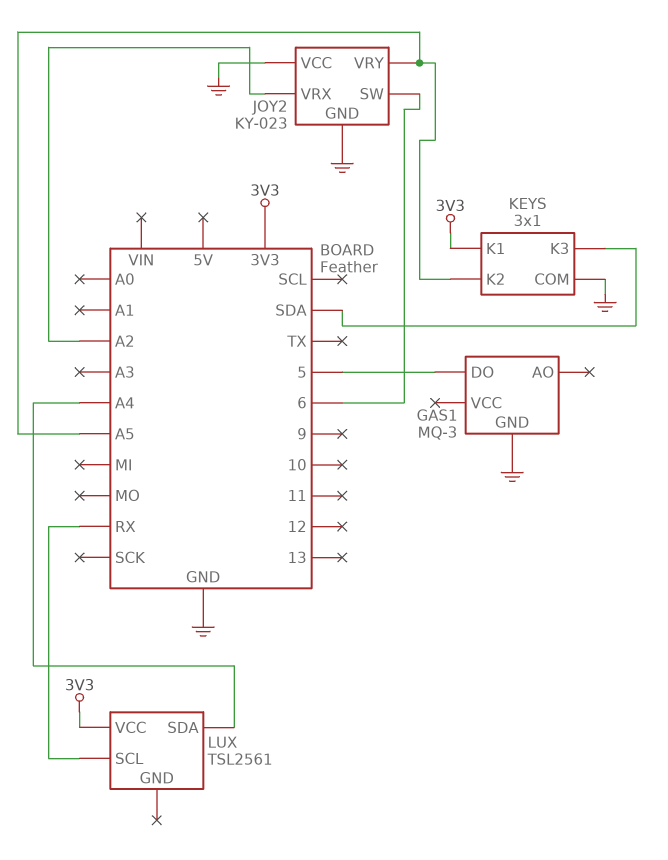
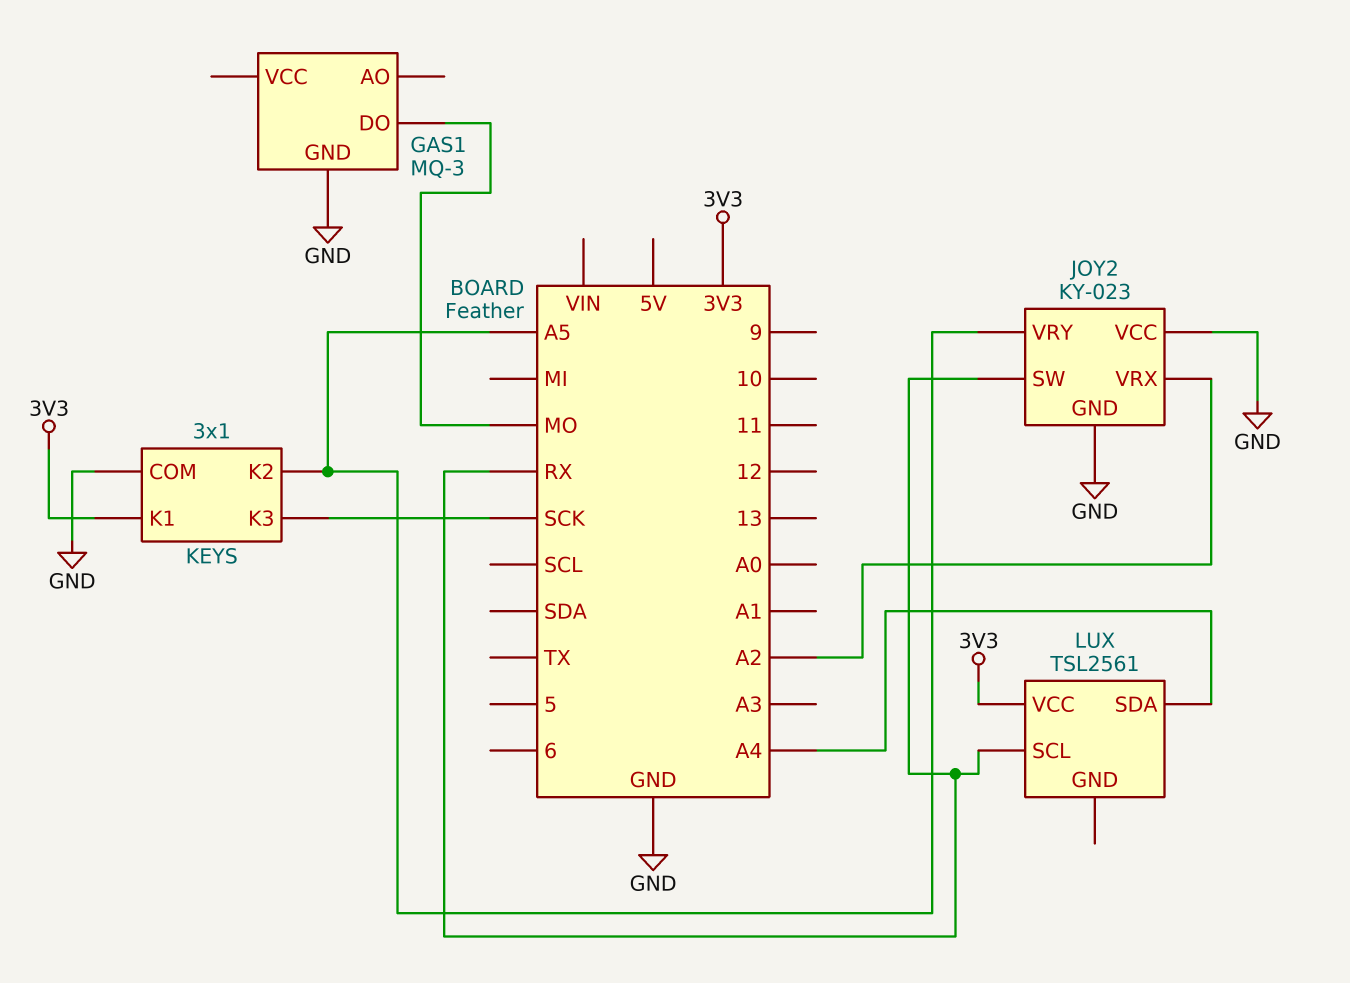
GAS1 pin DO: 5 -> MO
JOY2 pin SW: 6 -> RX
KEYS pin K3: SDA -> SCK

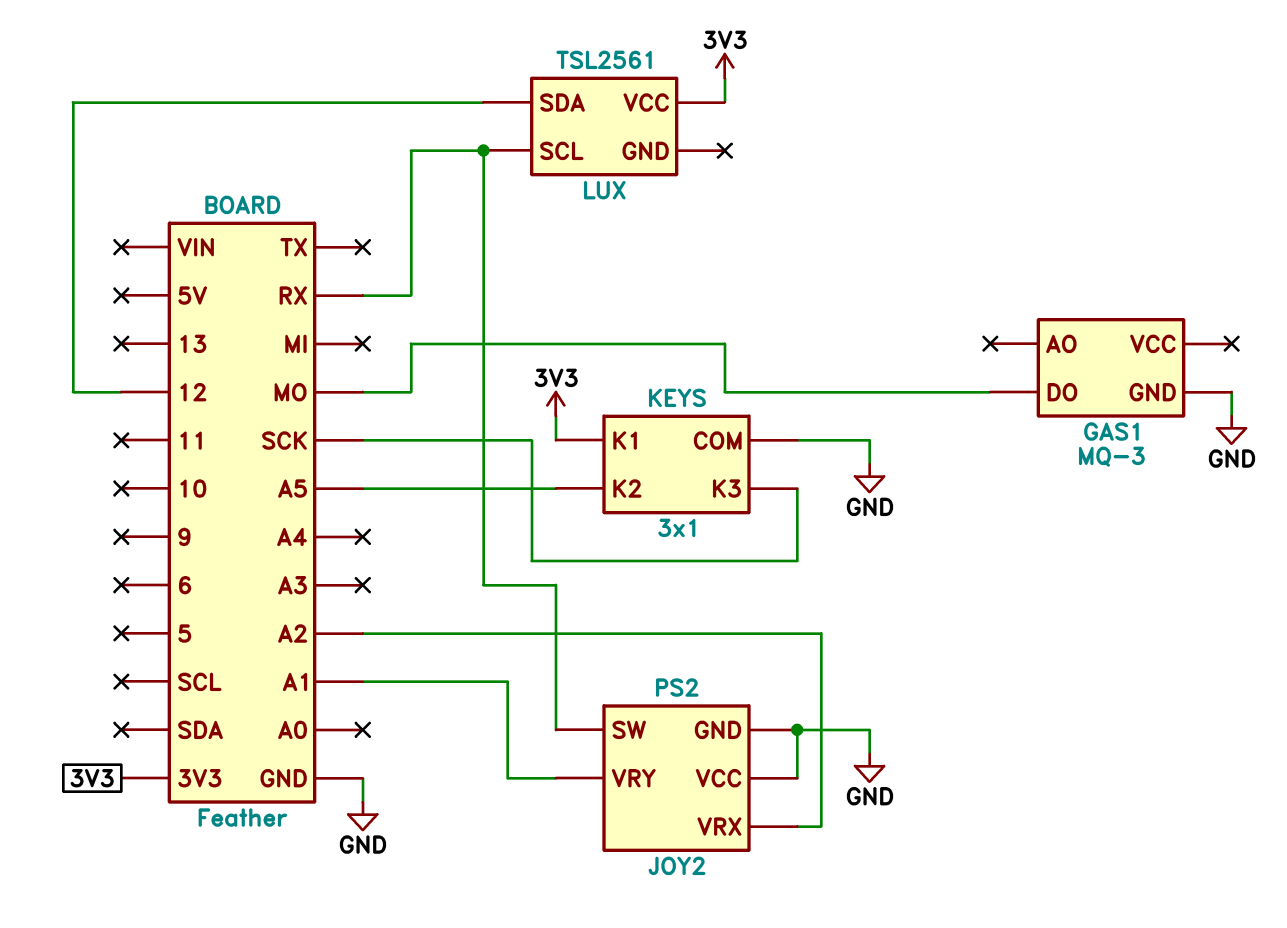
JOY2: KY-023 -> PS2
JOY2 pin VRY: A5 -> A1
LUX pin SDA: A4 -> 12

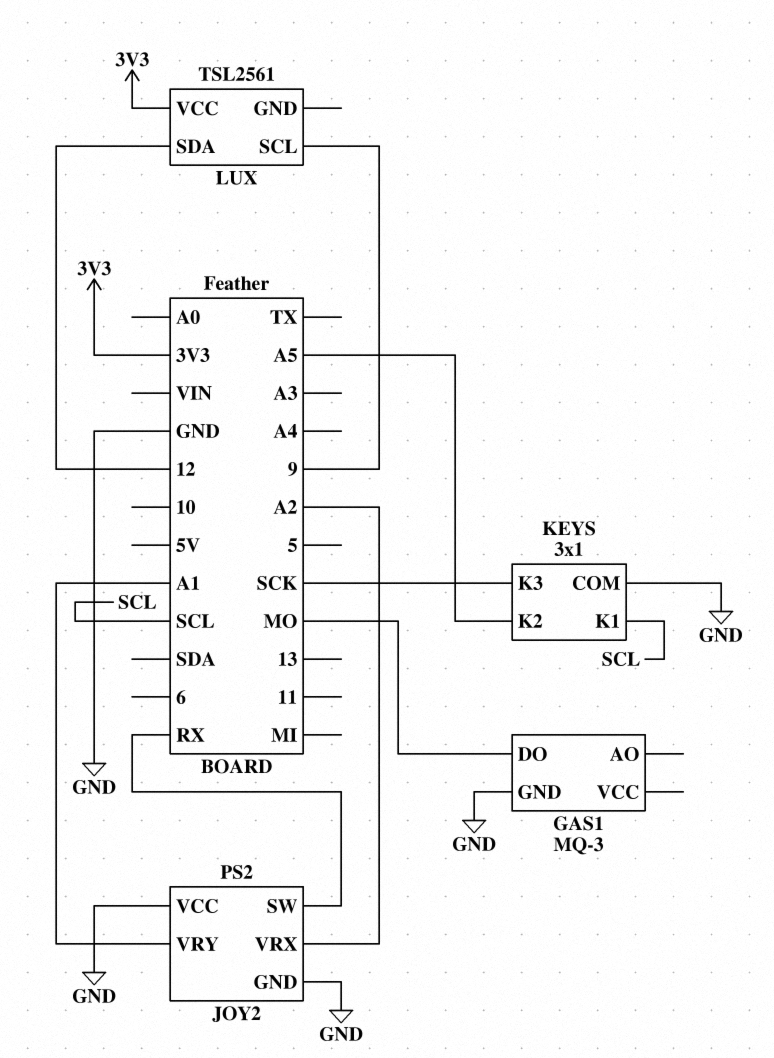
KEYS pin K1: 3V3 -> SCL
LUX pin SCL: RX -> 9

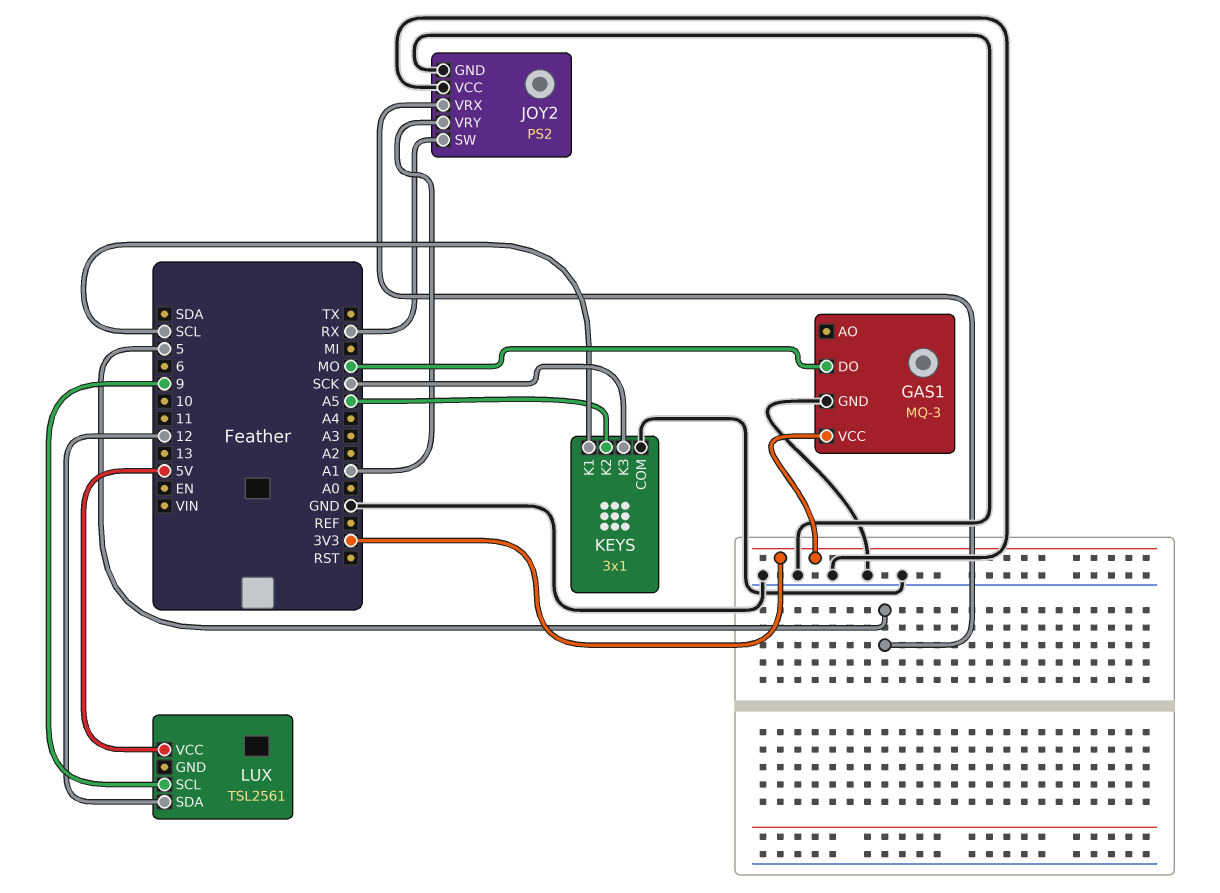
GAS1 pin VCC: none -> 3V3
JOY2 pin VRX: A2 -> 5
LUX pin VCC: 3V3 -> 5V

